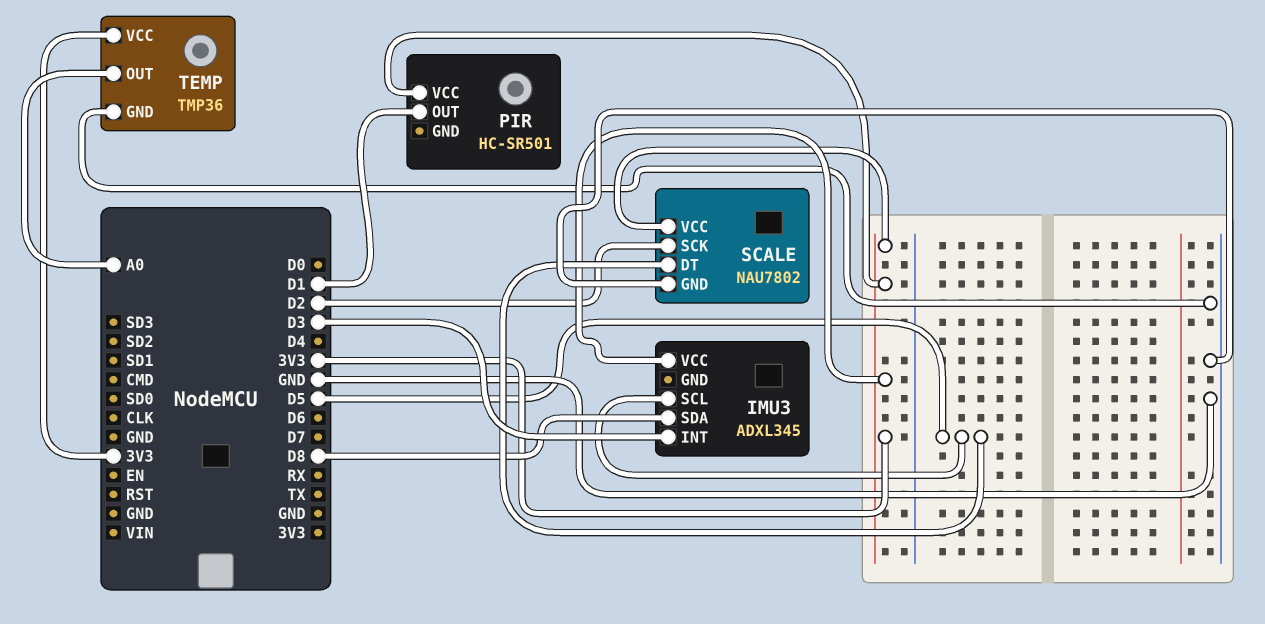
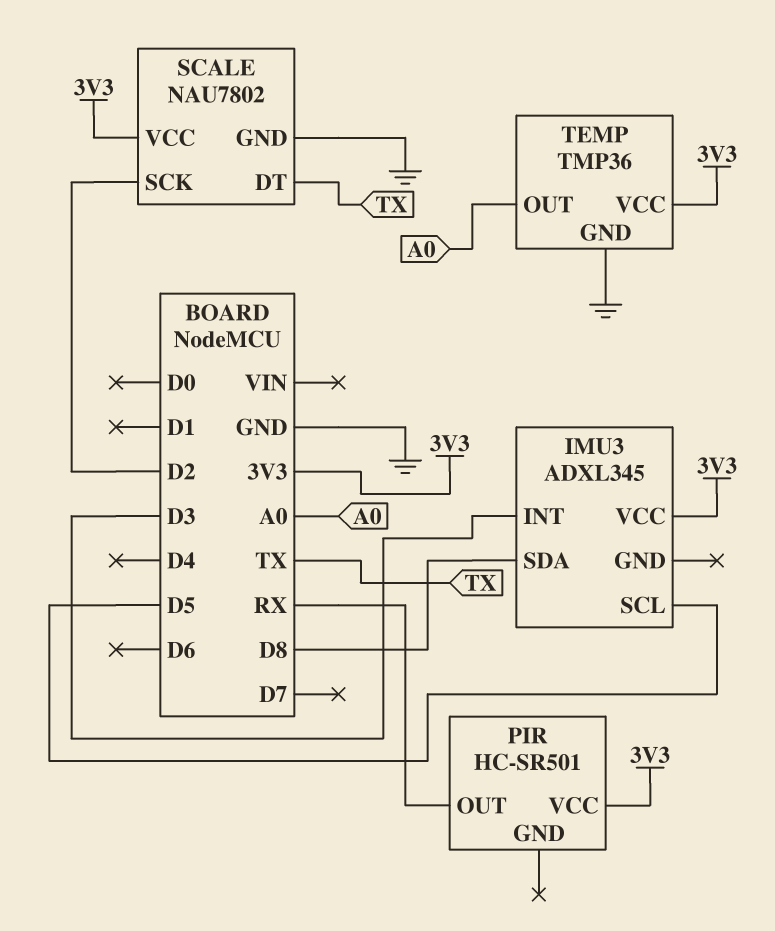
PIR pin OUT: D1 -> RX
SCALE pin DT: D5 -> TX

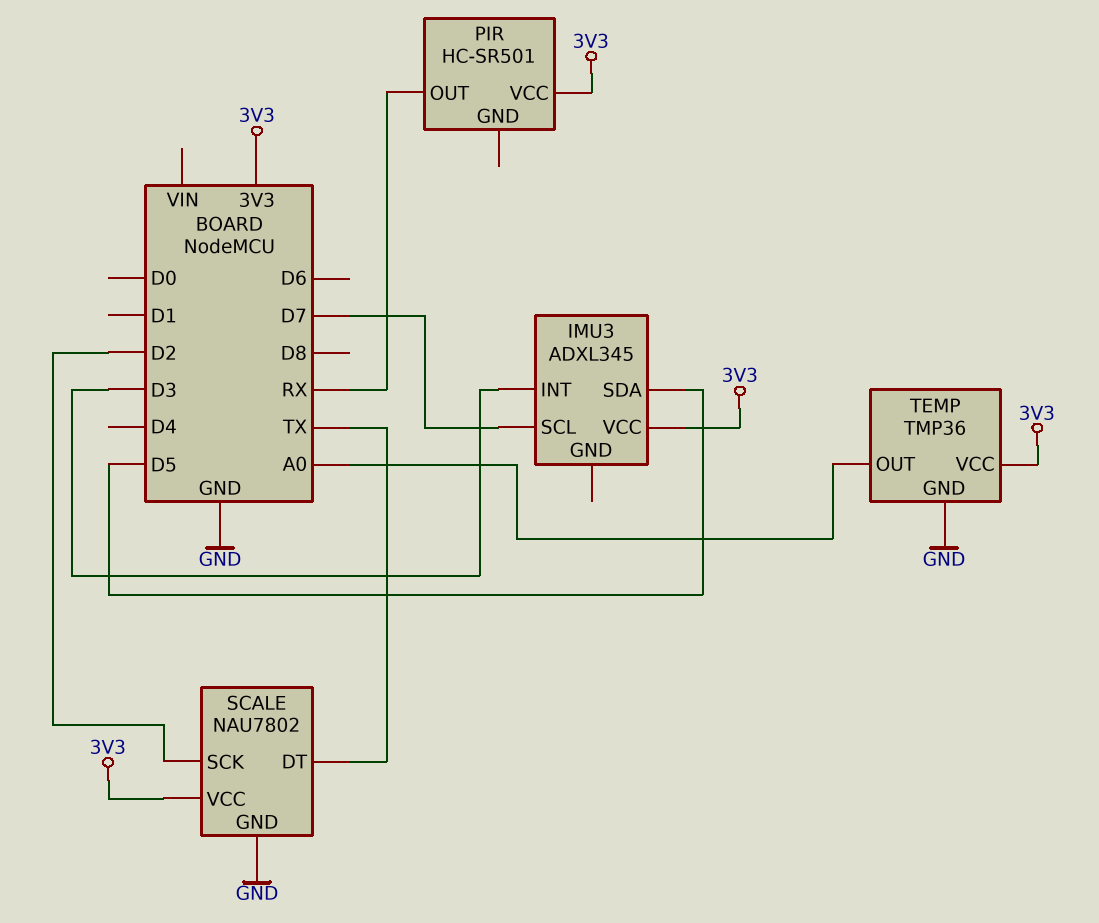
IMU3 pin SCL: D5 -> D7
IMU3 pin SDA: D8 -> D5

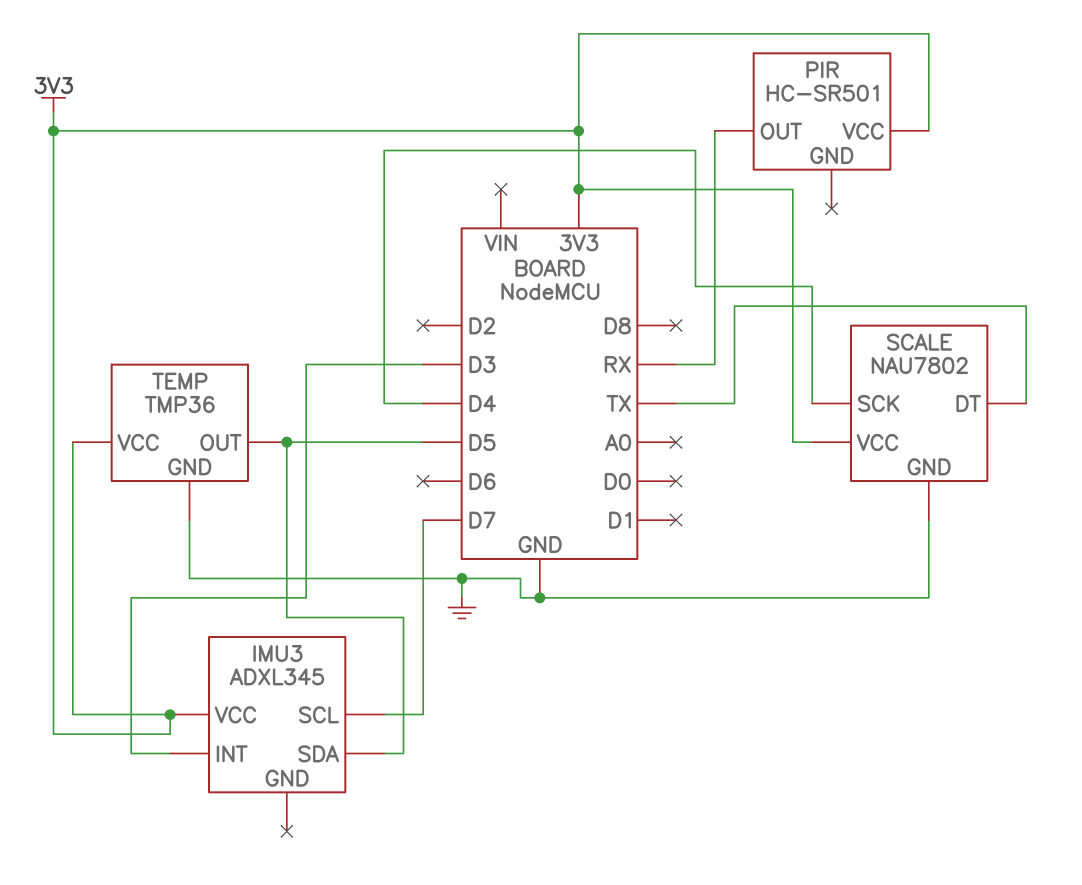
SCALE pin SCK: D2 -> D4
TEMP pin OUT: A0 -> D5

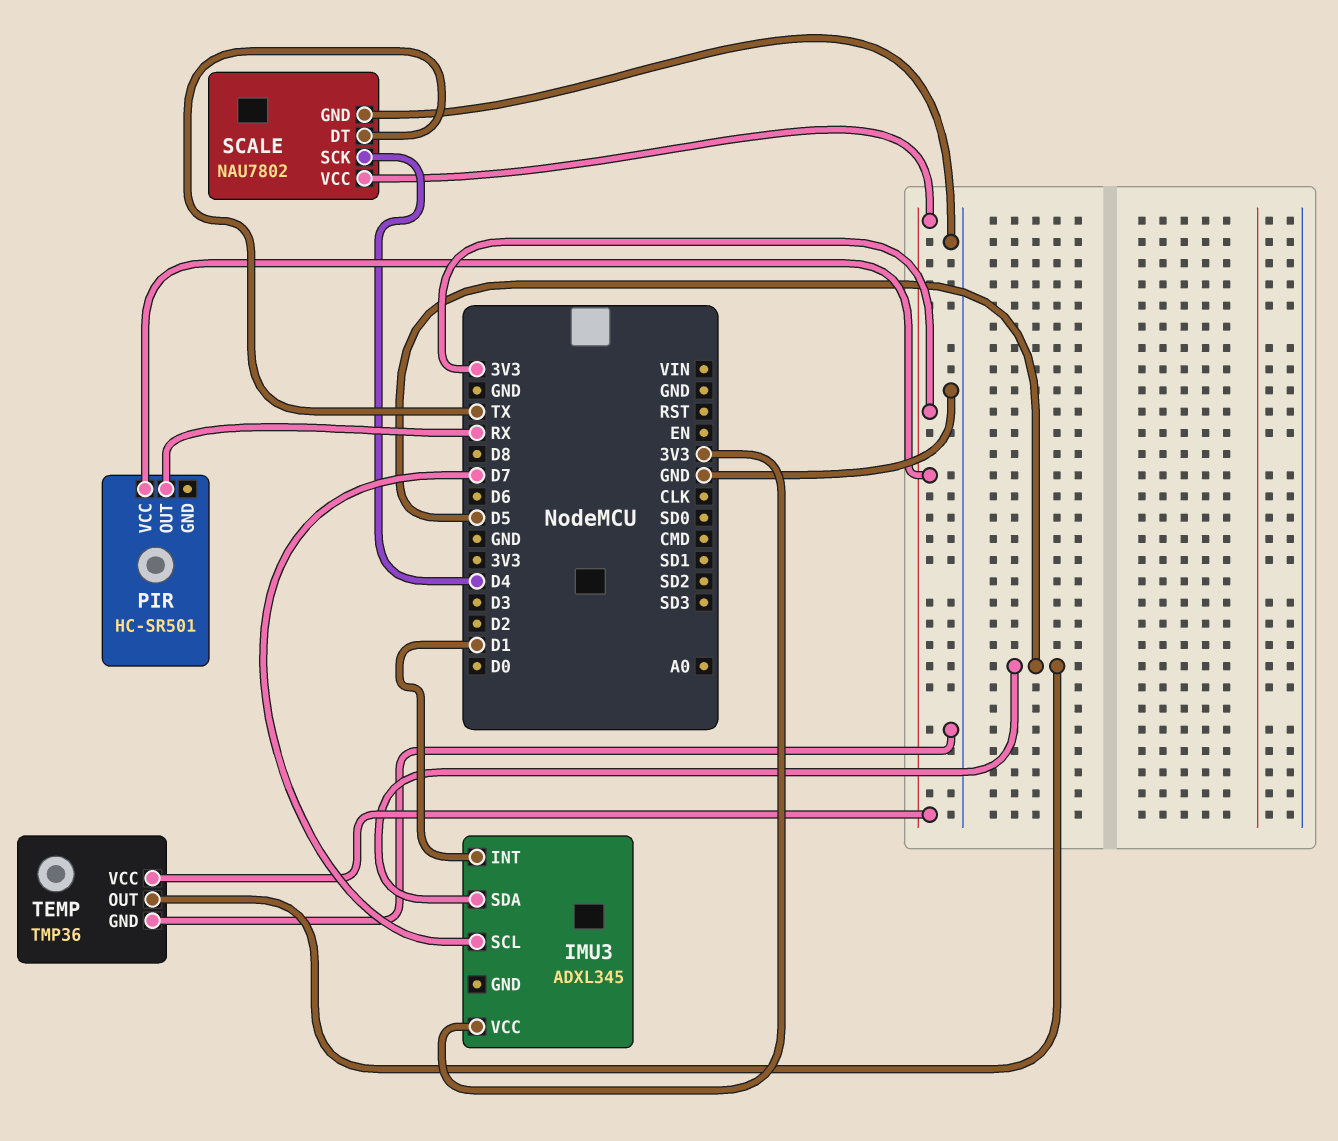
IMU3 pin INT: D3 -> D1

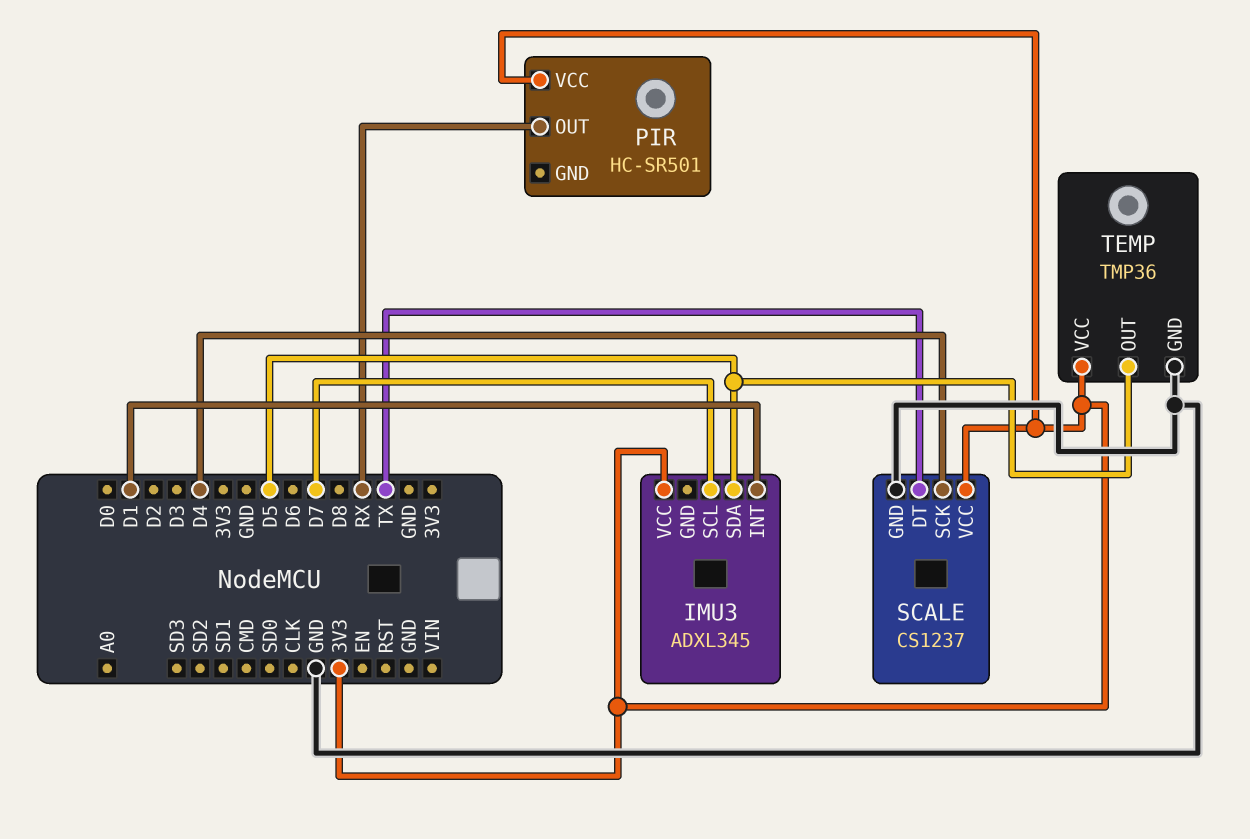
SCALE: NAU7802 -> CS1237

